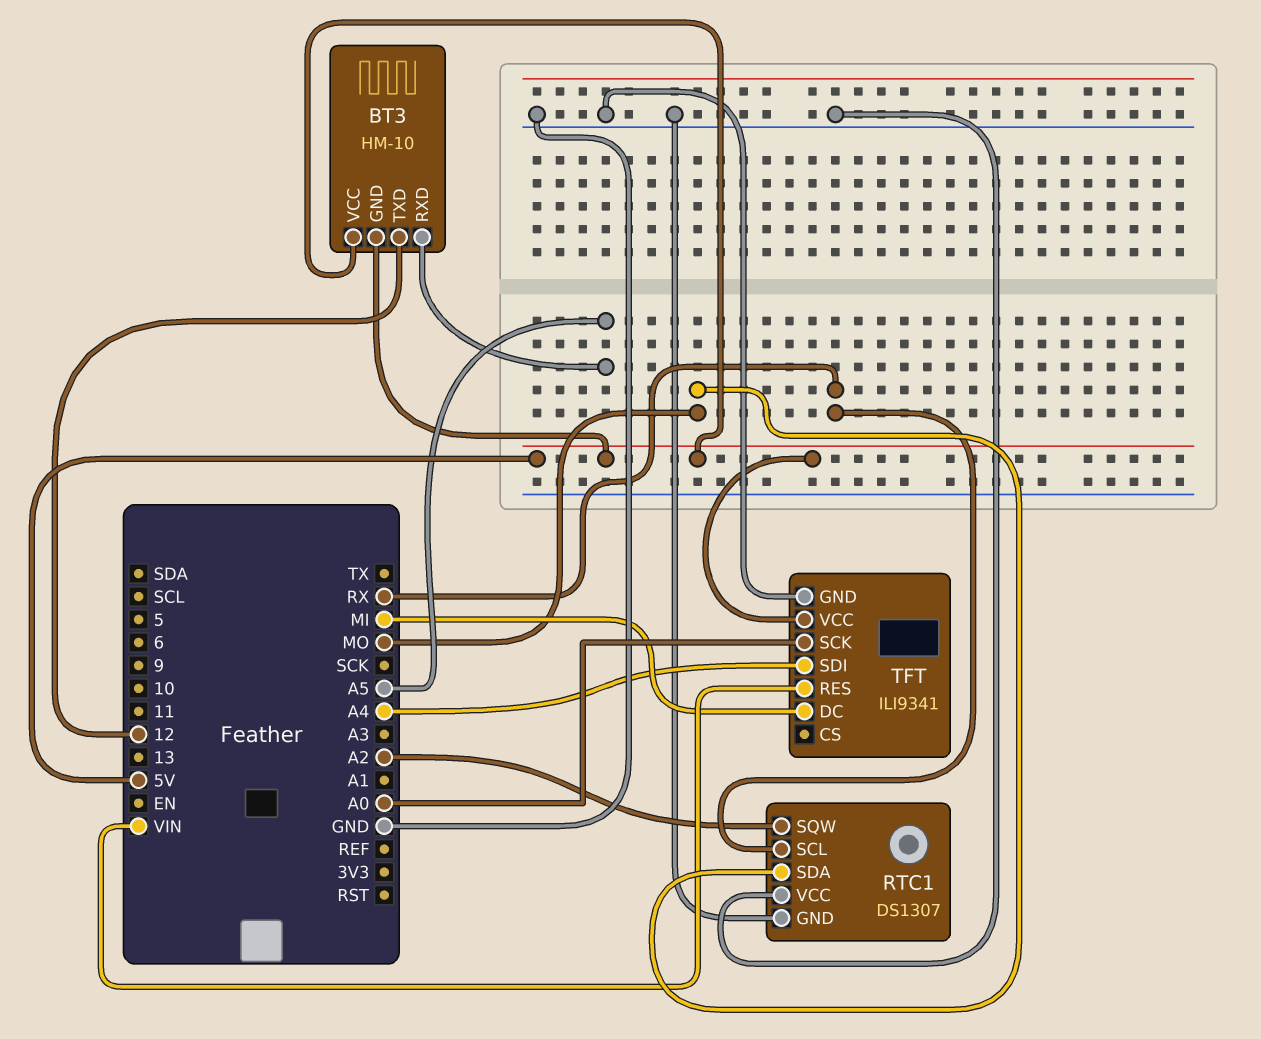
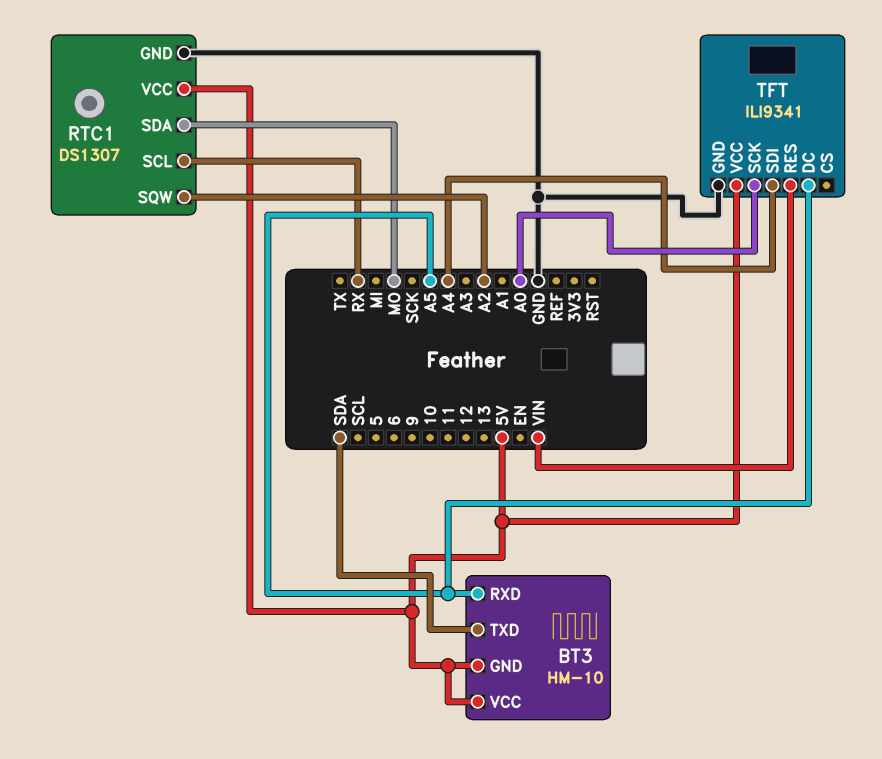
BT3 pin TXD: 12 -> SDA
RTC1 pin VCC: GND -> 5V
TFT pin DC: MI -> A5

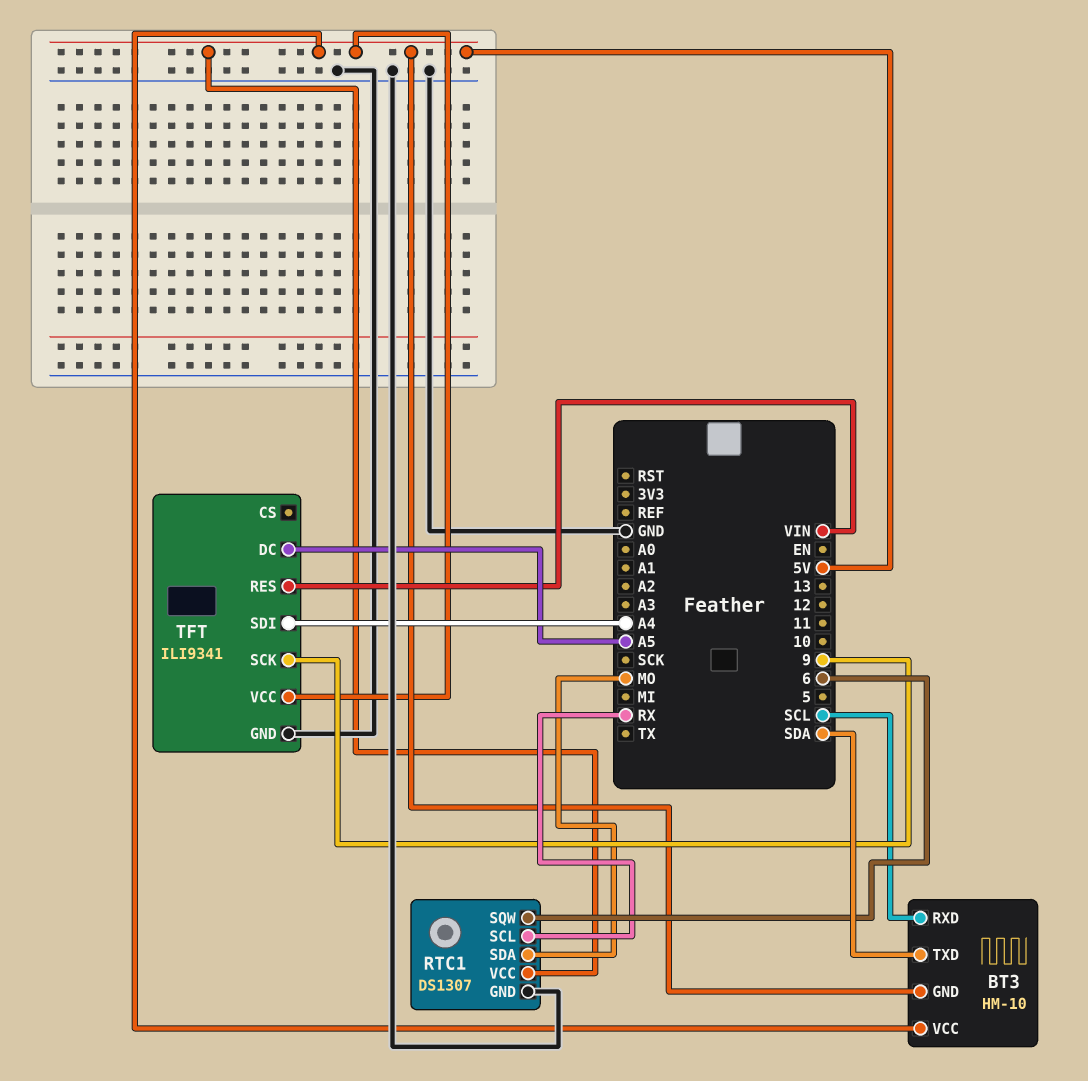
BT3 pin RXD: A5 -> SCL
RTC1 pin SQW: A2 -> 6
TFT pin SCK: A0 -> 9

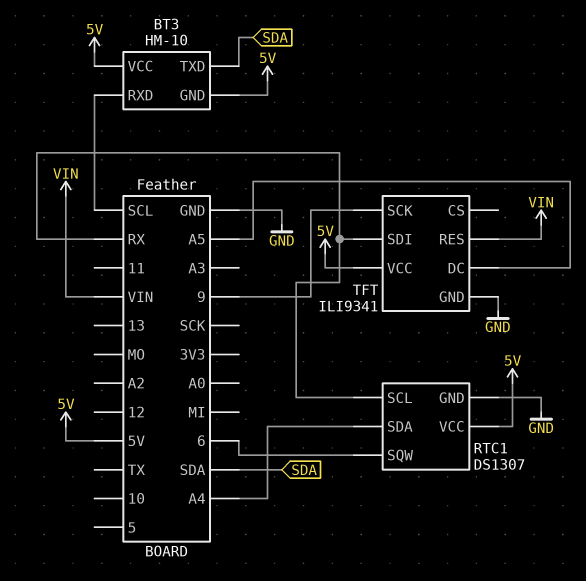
RTC1 pin SDA: MO -> A4
TFT pin SDI: A4 -> RX

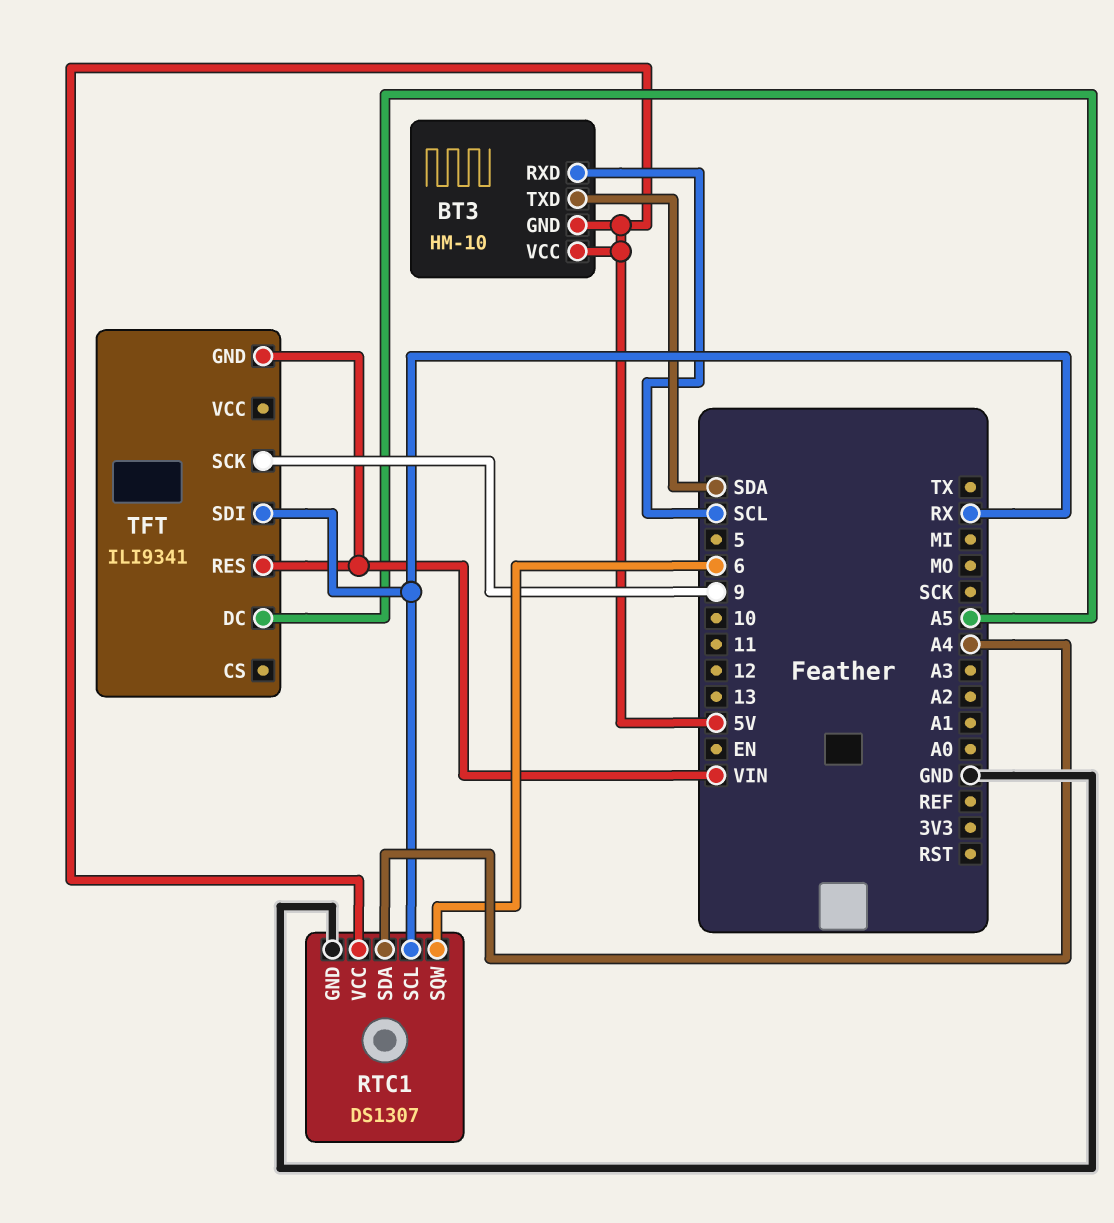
TFT pin GND: GND -> VIN
TFT pin VCC: 5V -> none

